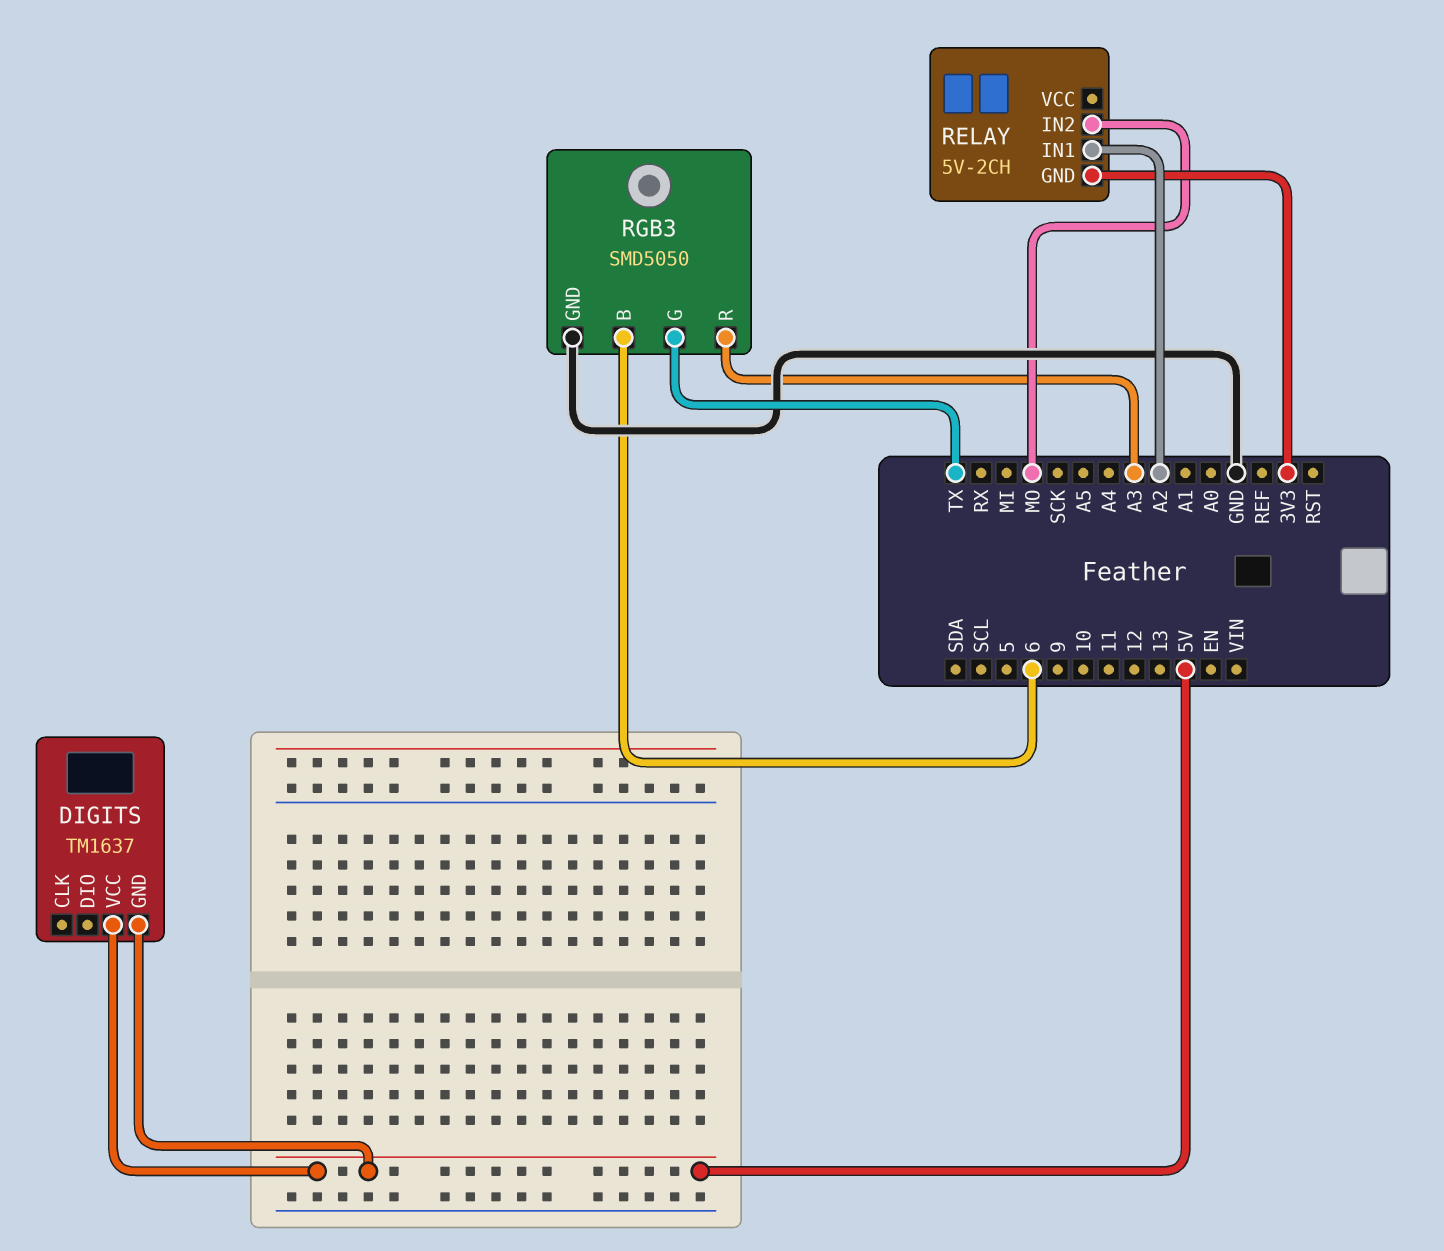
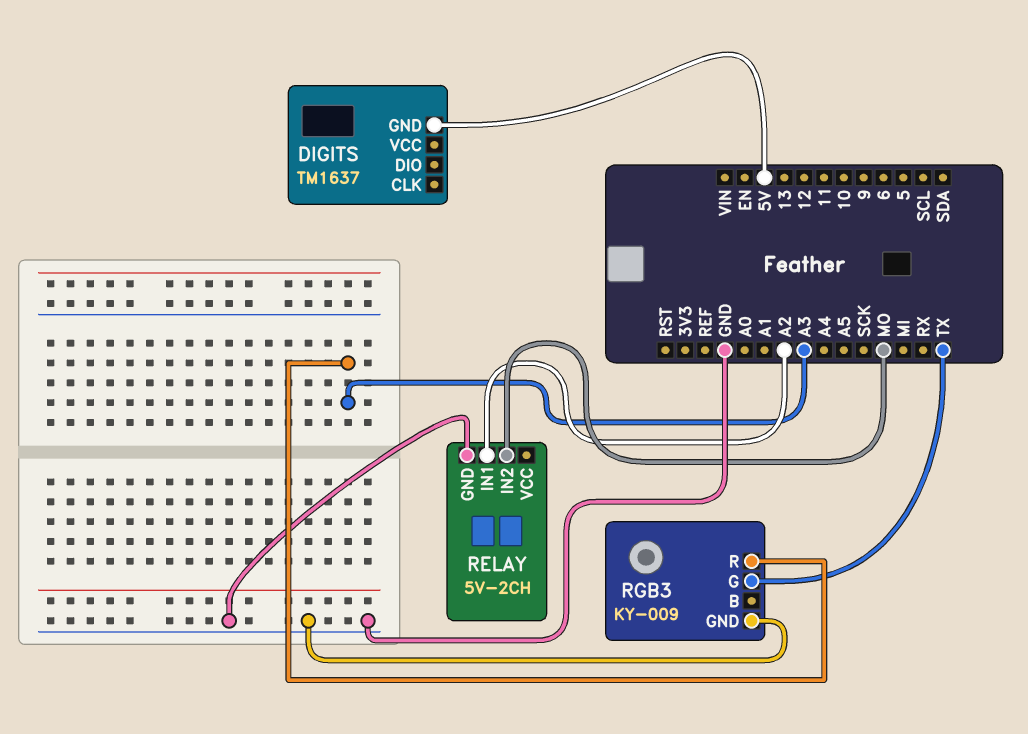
DIGITS pin VCC: 5V -> none
RELAY pin GND: 3V3 -> GND
RGB3: SMD5050 -> KY-009
RGB3 pin B: 6 -> none

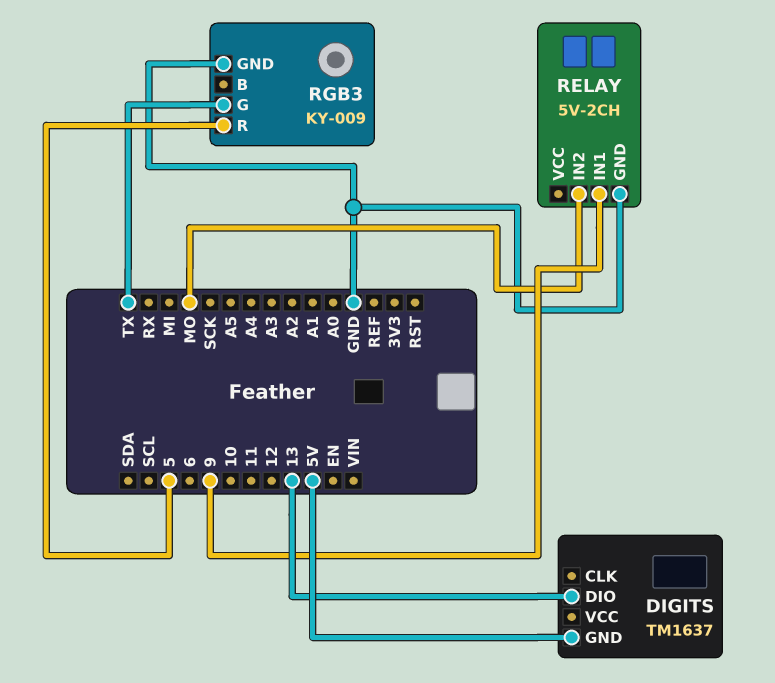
DIGITS pin DIO: none -> 13
RELAY pin IN1: A2 -> 9
RGB3 pin R: A3 -> 5

